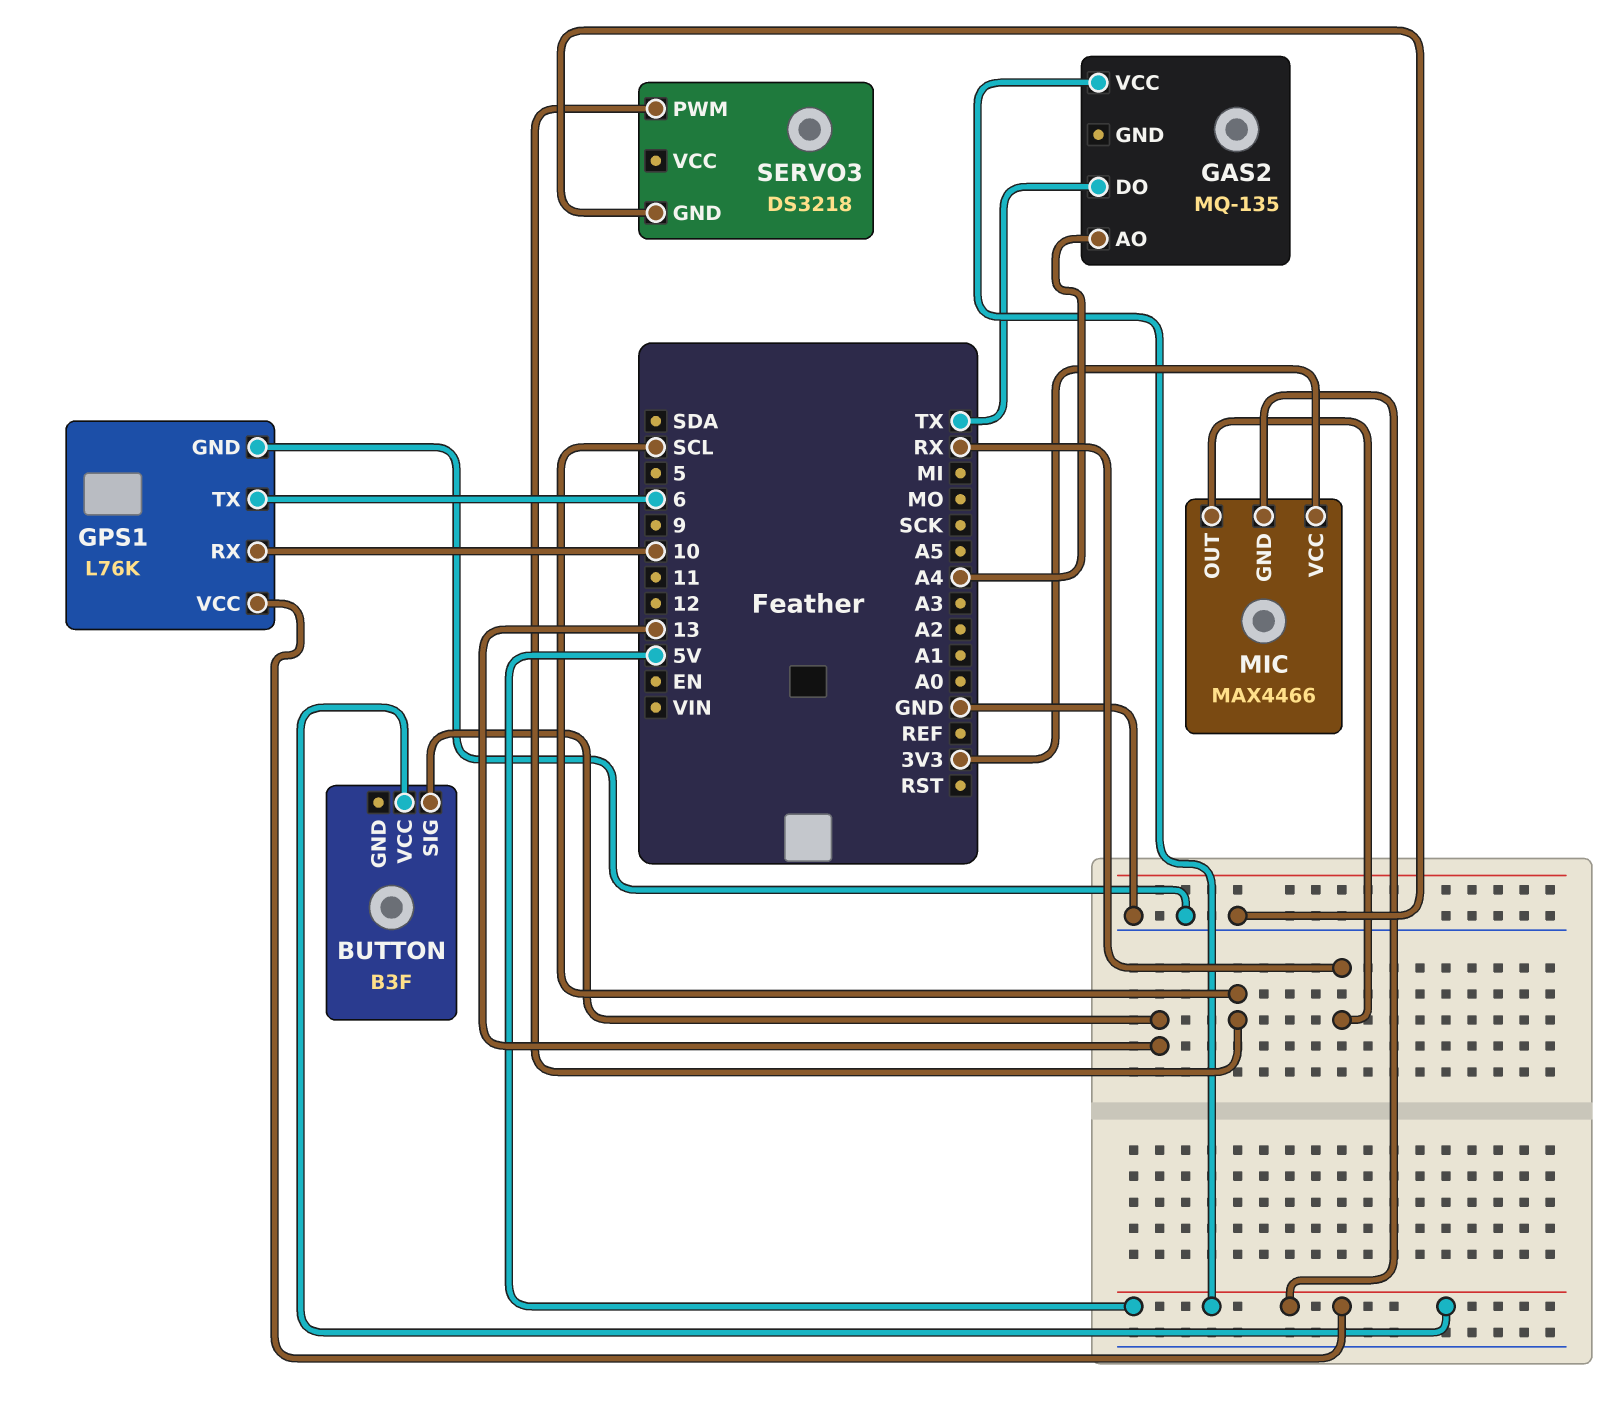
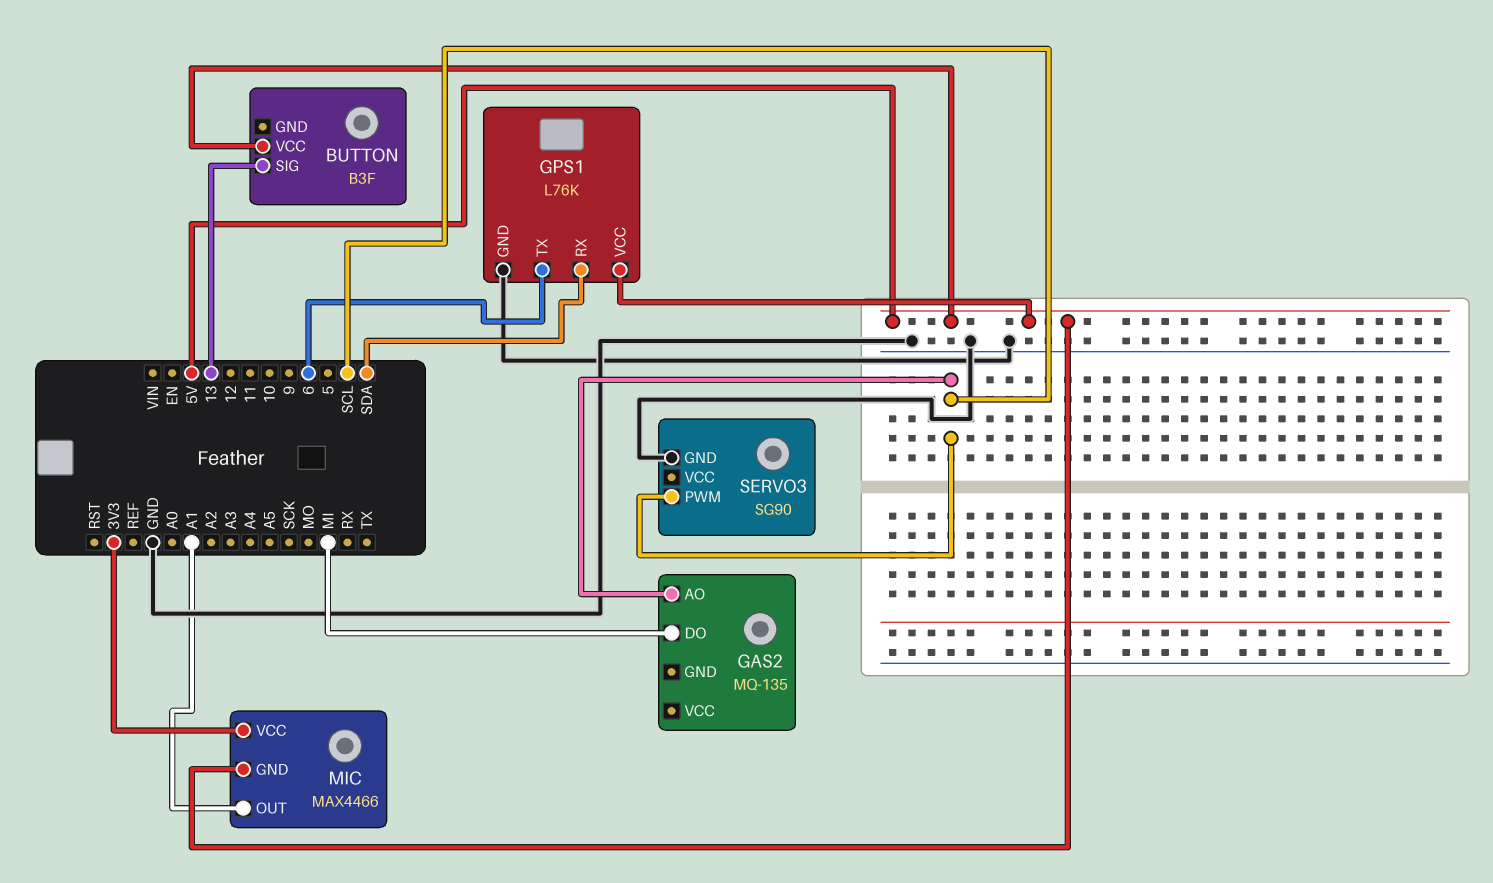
GAS2 pin AO: A4 -> SCL
GAS2 pin DO: TX -> MI
GAS2 pin VCC: 5V -> none
GPS1 pin RX: 10 -> SDA
MIC pin OUT: RX -> A1
SERVO3: DS3218 -> SG90

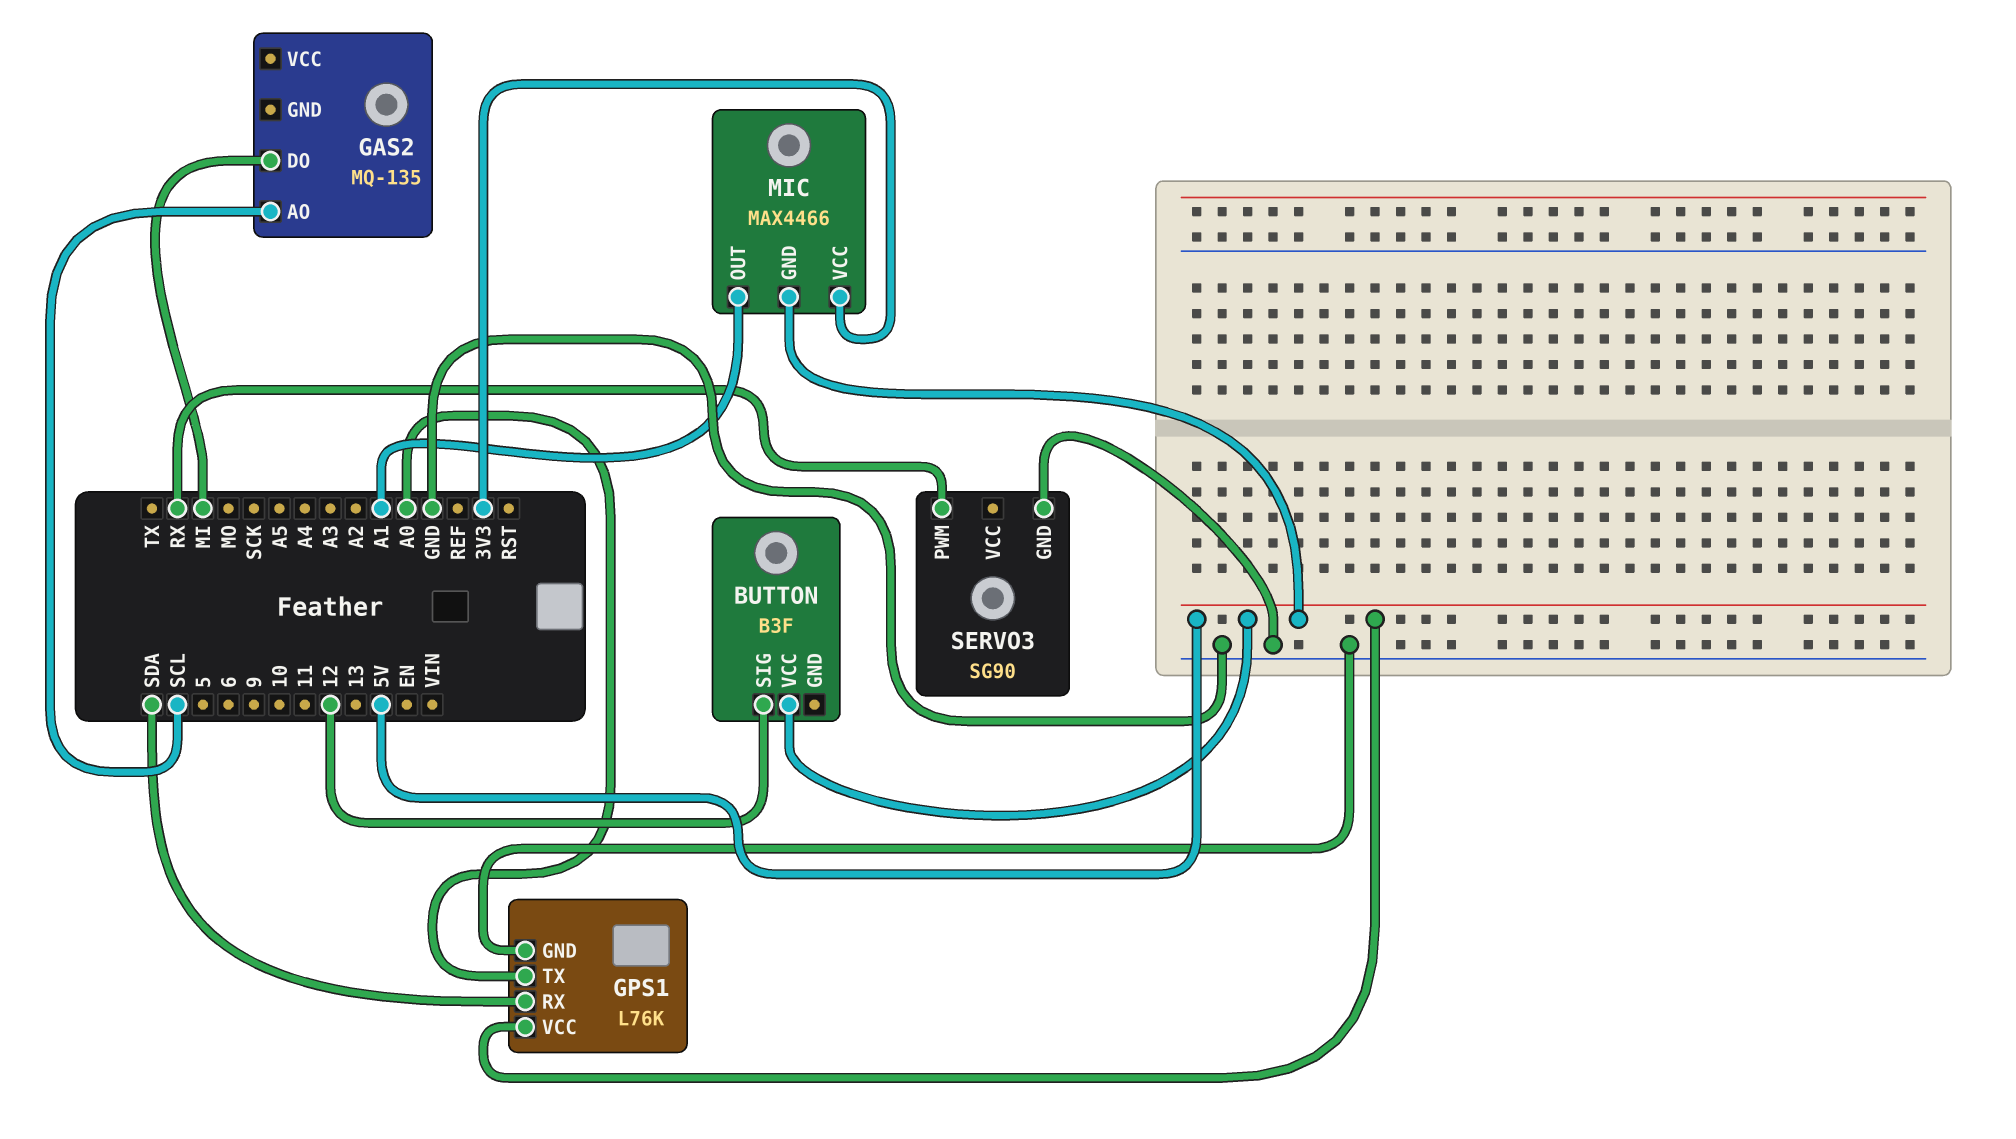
BUTTON pin SIG: 13 -> 12
GPS1 pin TX: 6 -> A0
SERVO3 pin PWM: SCL -> RX

